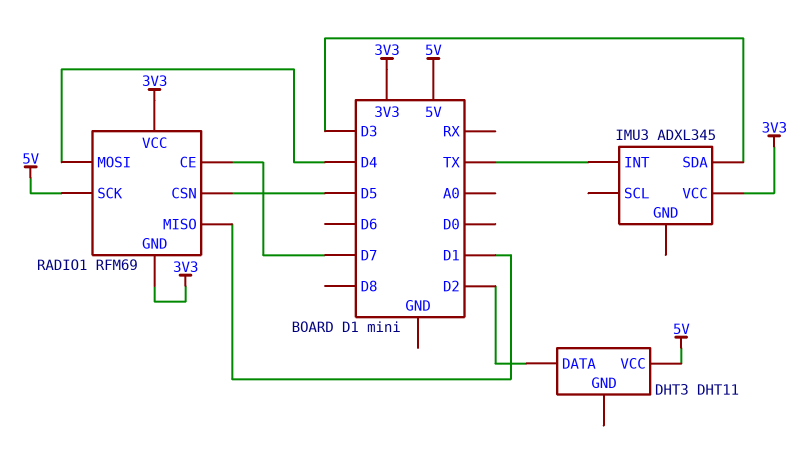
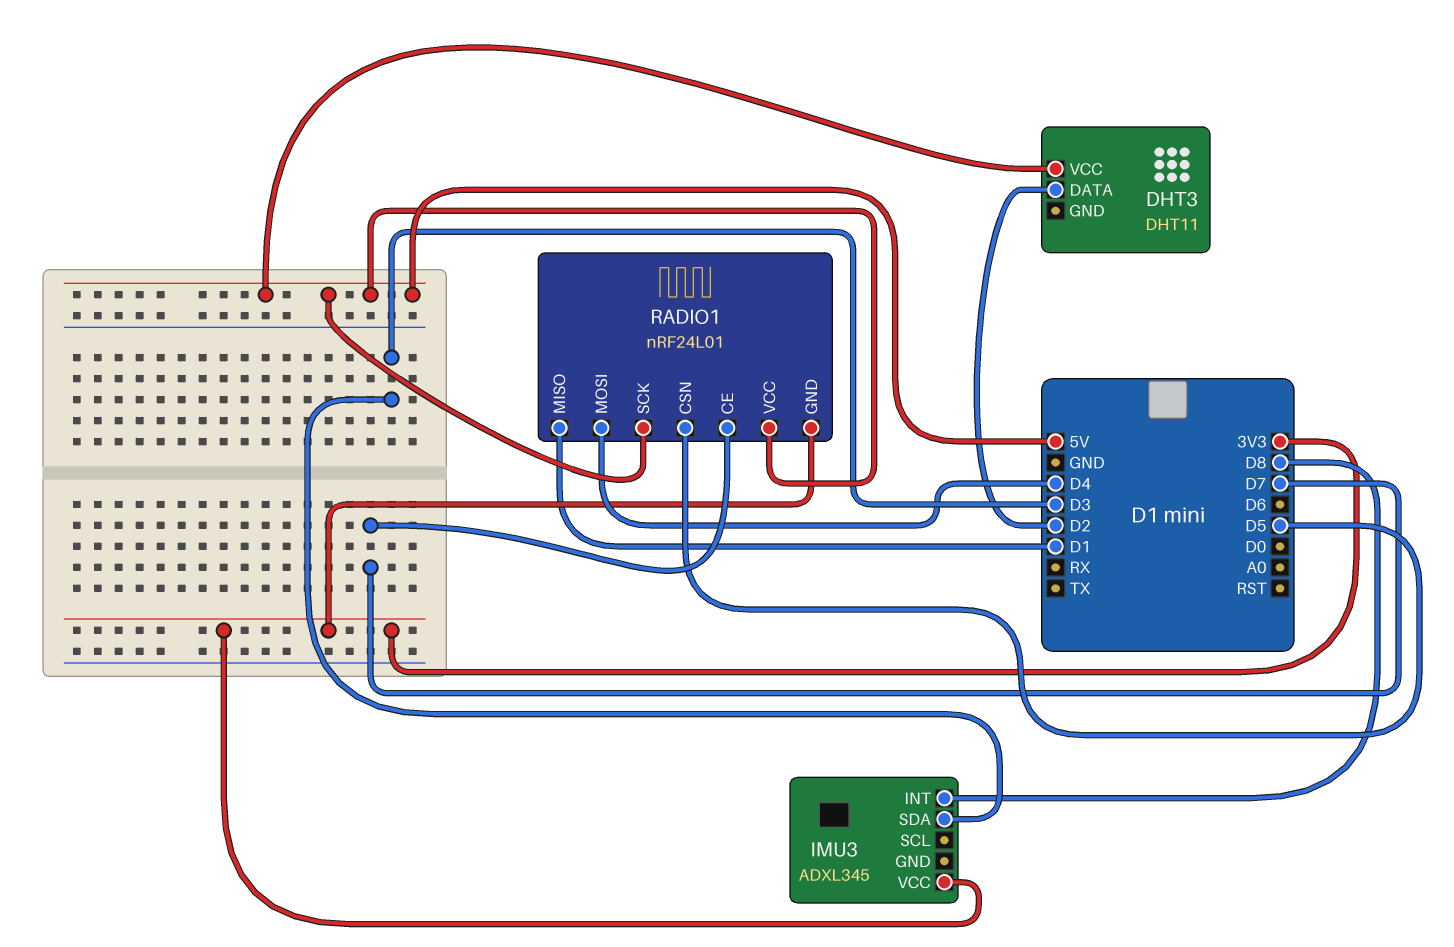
IMU3 pin INT: TX -> D8
RADIO1: RFM69 -> nRF24L01
RADIO1 pin VCC: 3V3 -> 5V

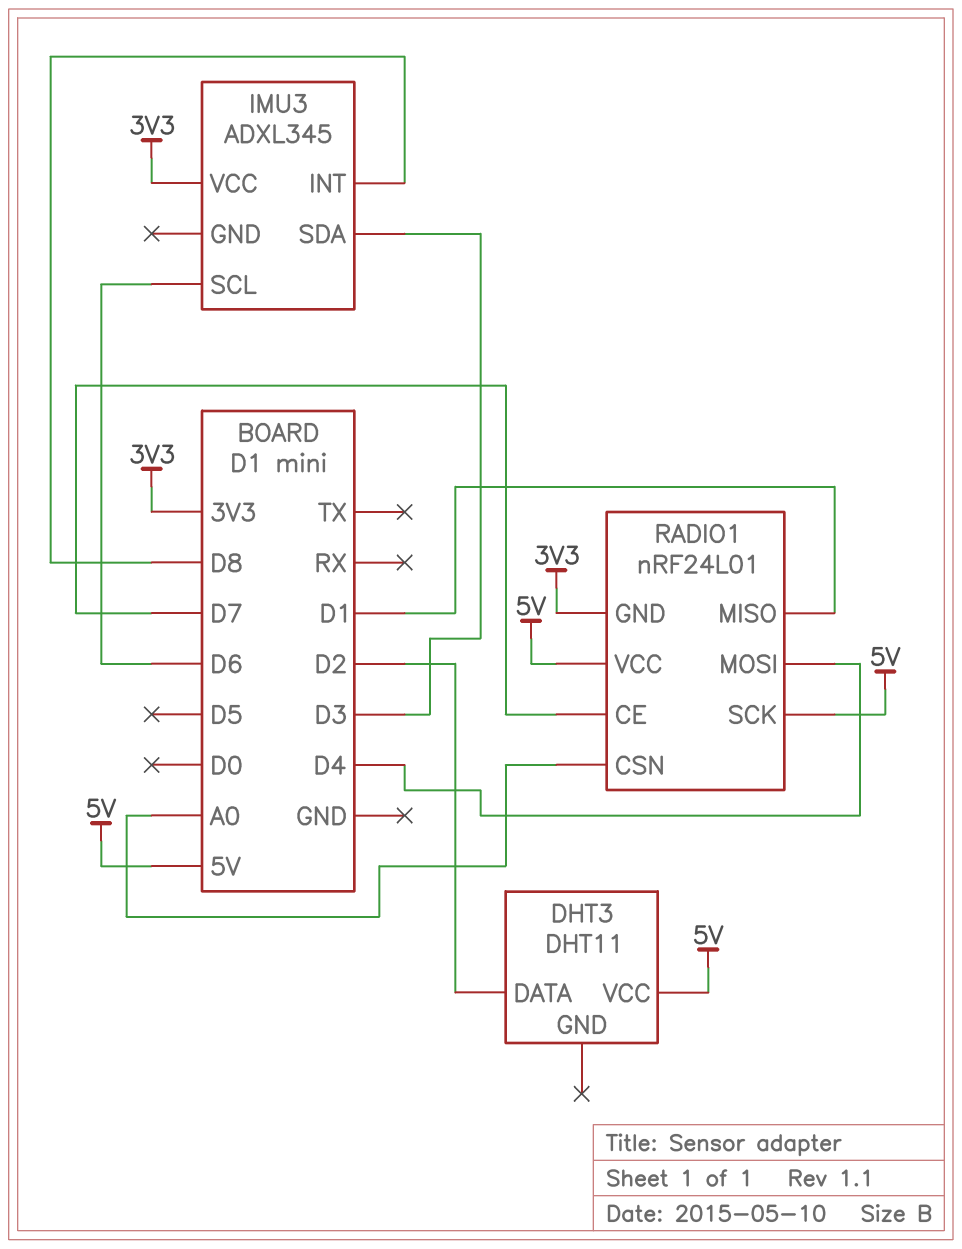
IMU3 pin SCL: none -> D6
RADIO1 pin CSN: D5 -> A0

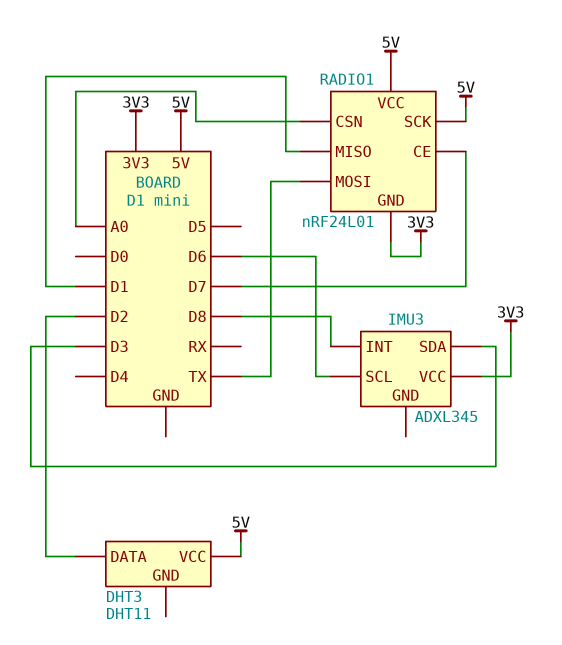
RADIO1 pin MOSI: D4 -> TX

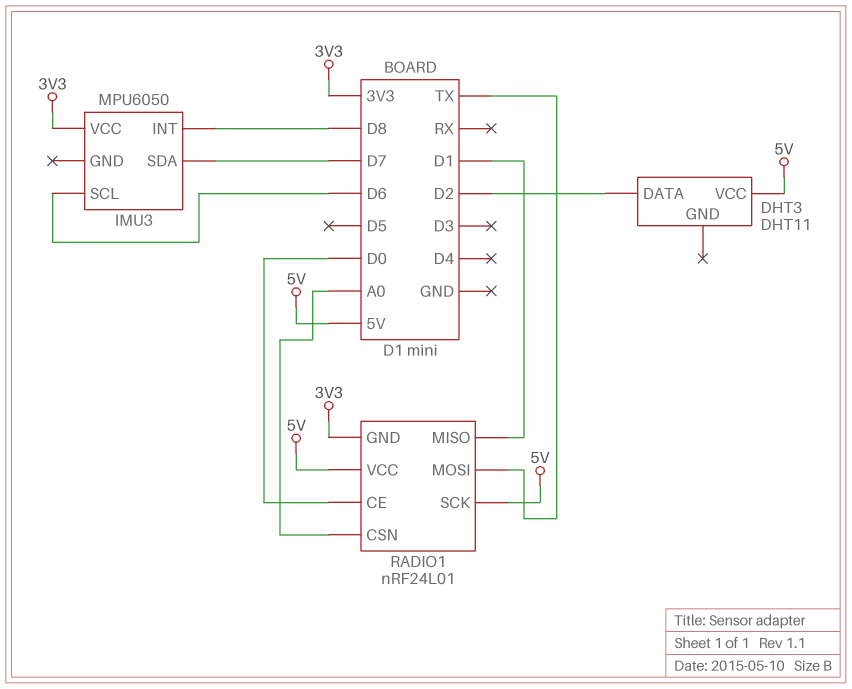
IMU3: ADXL345 -> MPU6050
IMU3 pin SDA: D3 -> D7
RADIO1 pin CE: D7 -> D0

